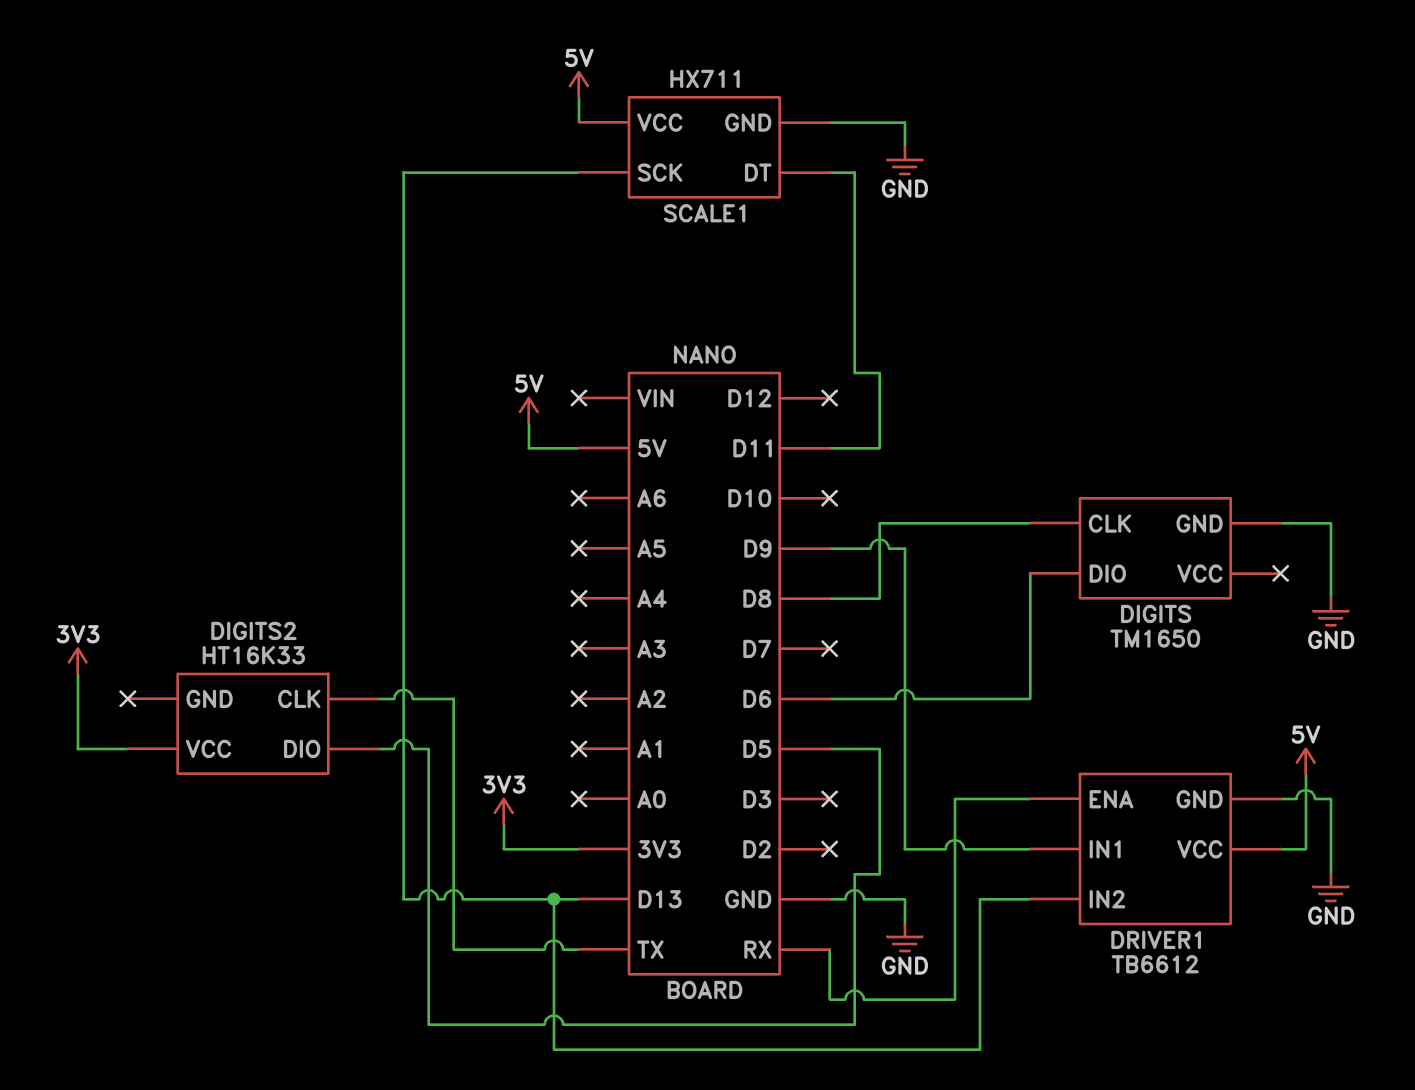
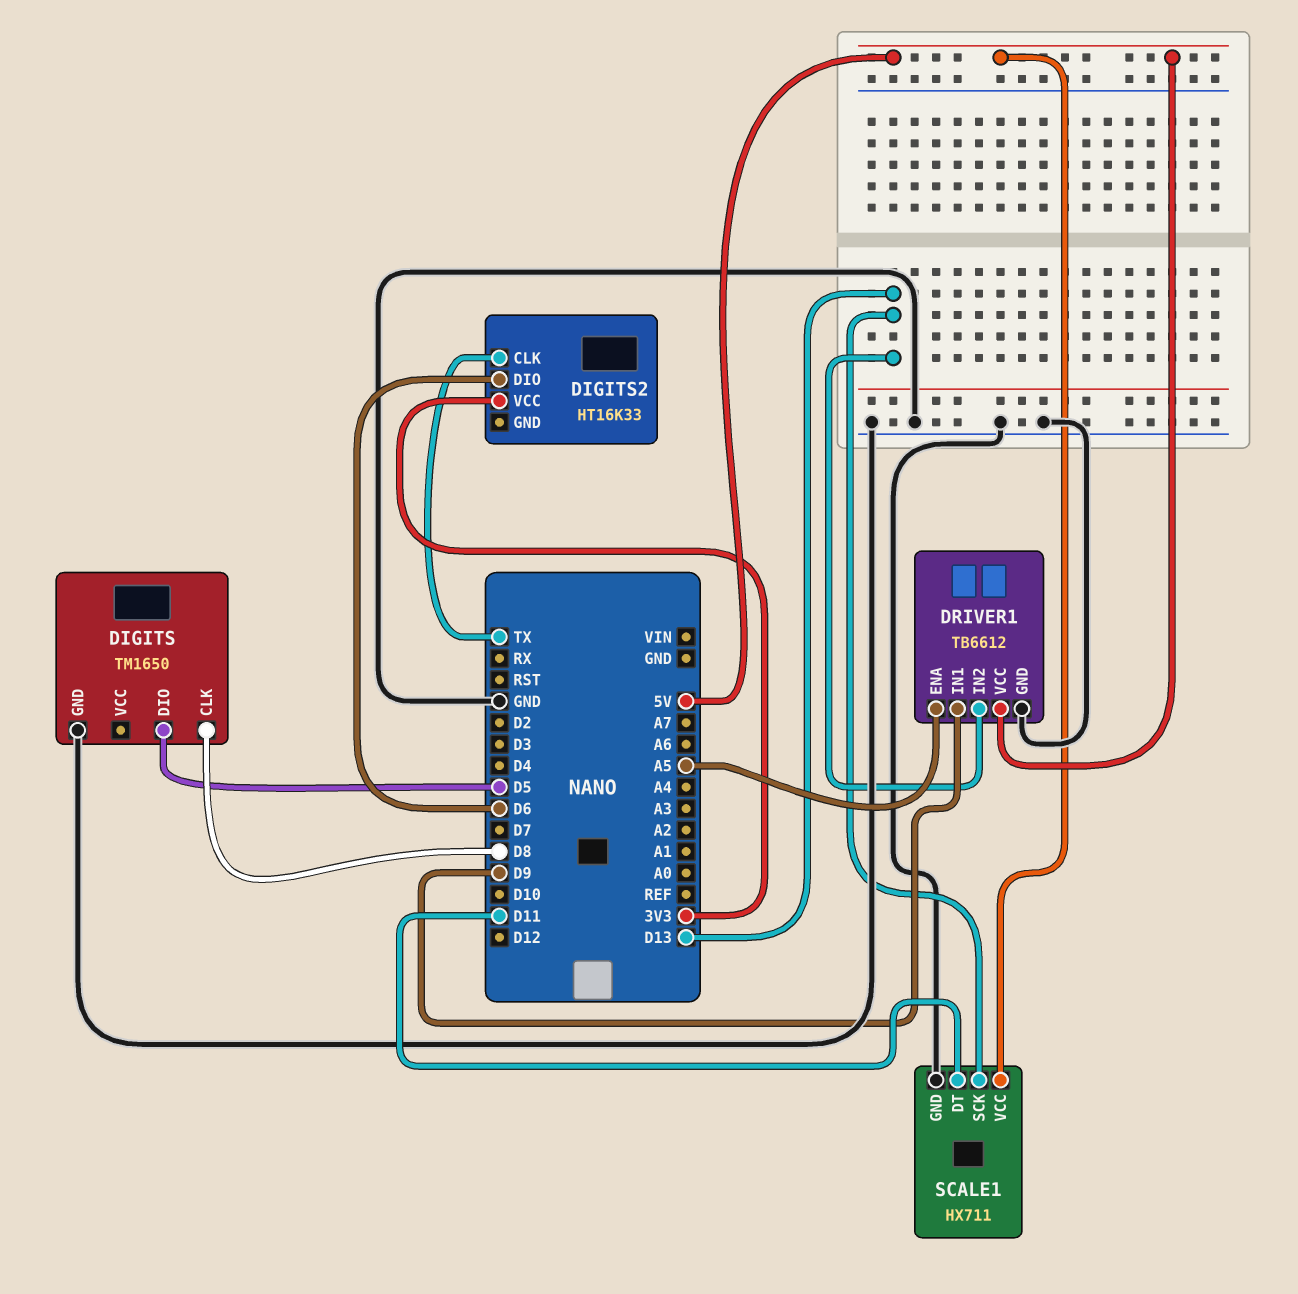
DIGITS pin DIO: D6 -> D5
DIGITS2 pin DIO: D5 -> D6
DRIVER1 pin ENA: RX -> A5

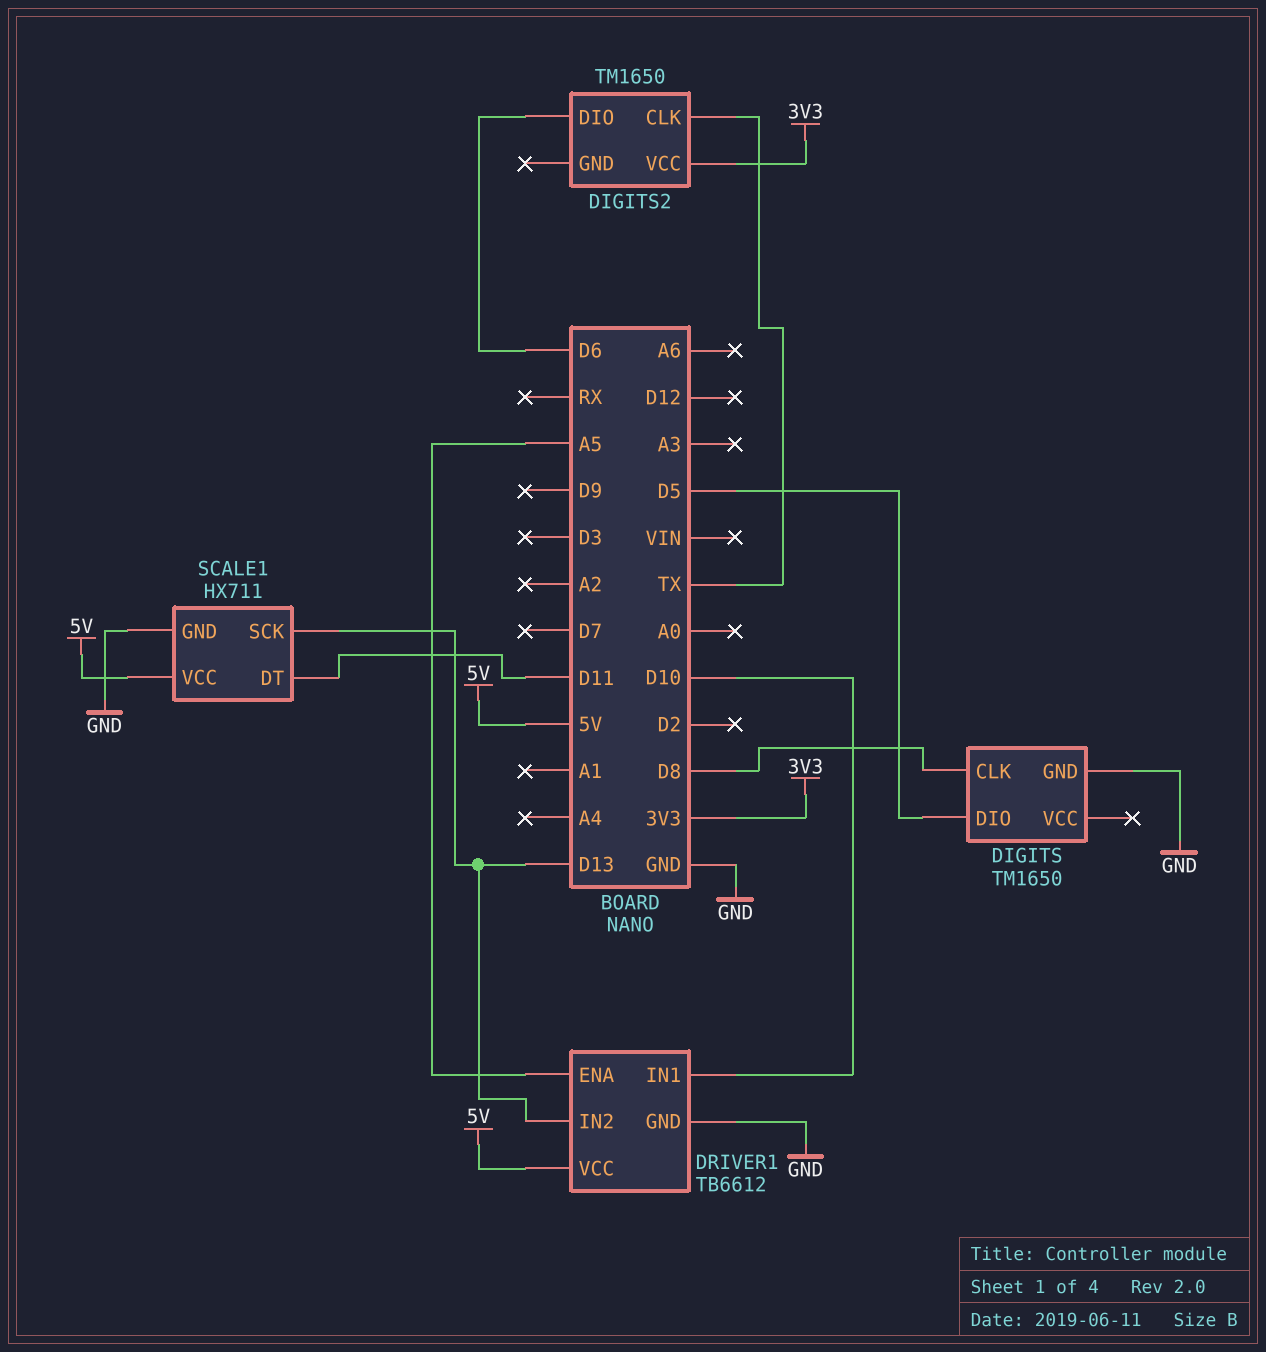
DIGITS2: HT16K33 -> TM1650
DRIVER1 pin IN1: D9 -> D10

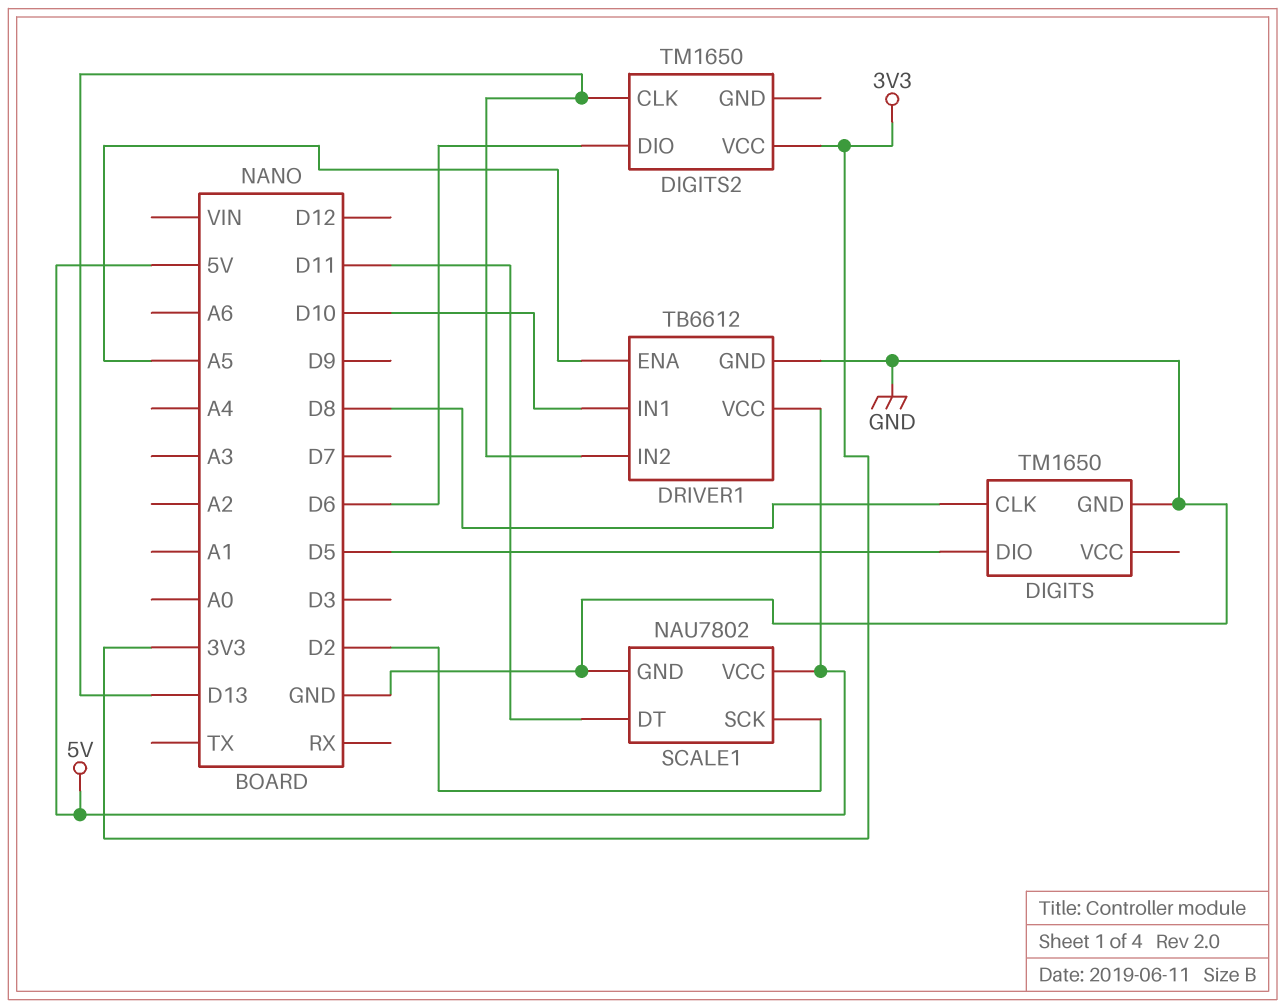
DIGITS2 pin CLK: TX -> D13
SCALE1: HX711 -> NAU7802
SCALE1 pin SCK: D13 -> D2

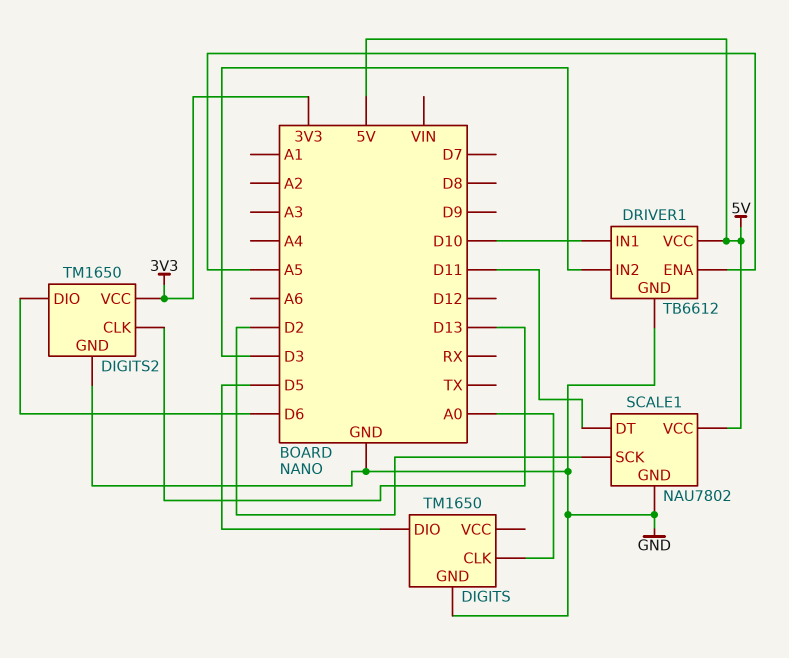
DIGITS pin CLK: D8 -> A0
DIGITS2 pin GND: none -> GND
DRIVER1 pin IN2: D13 -> D3

